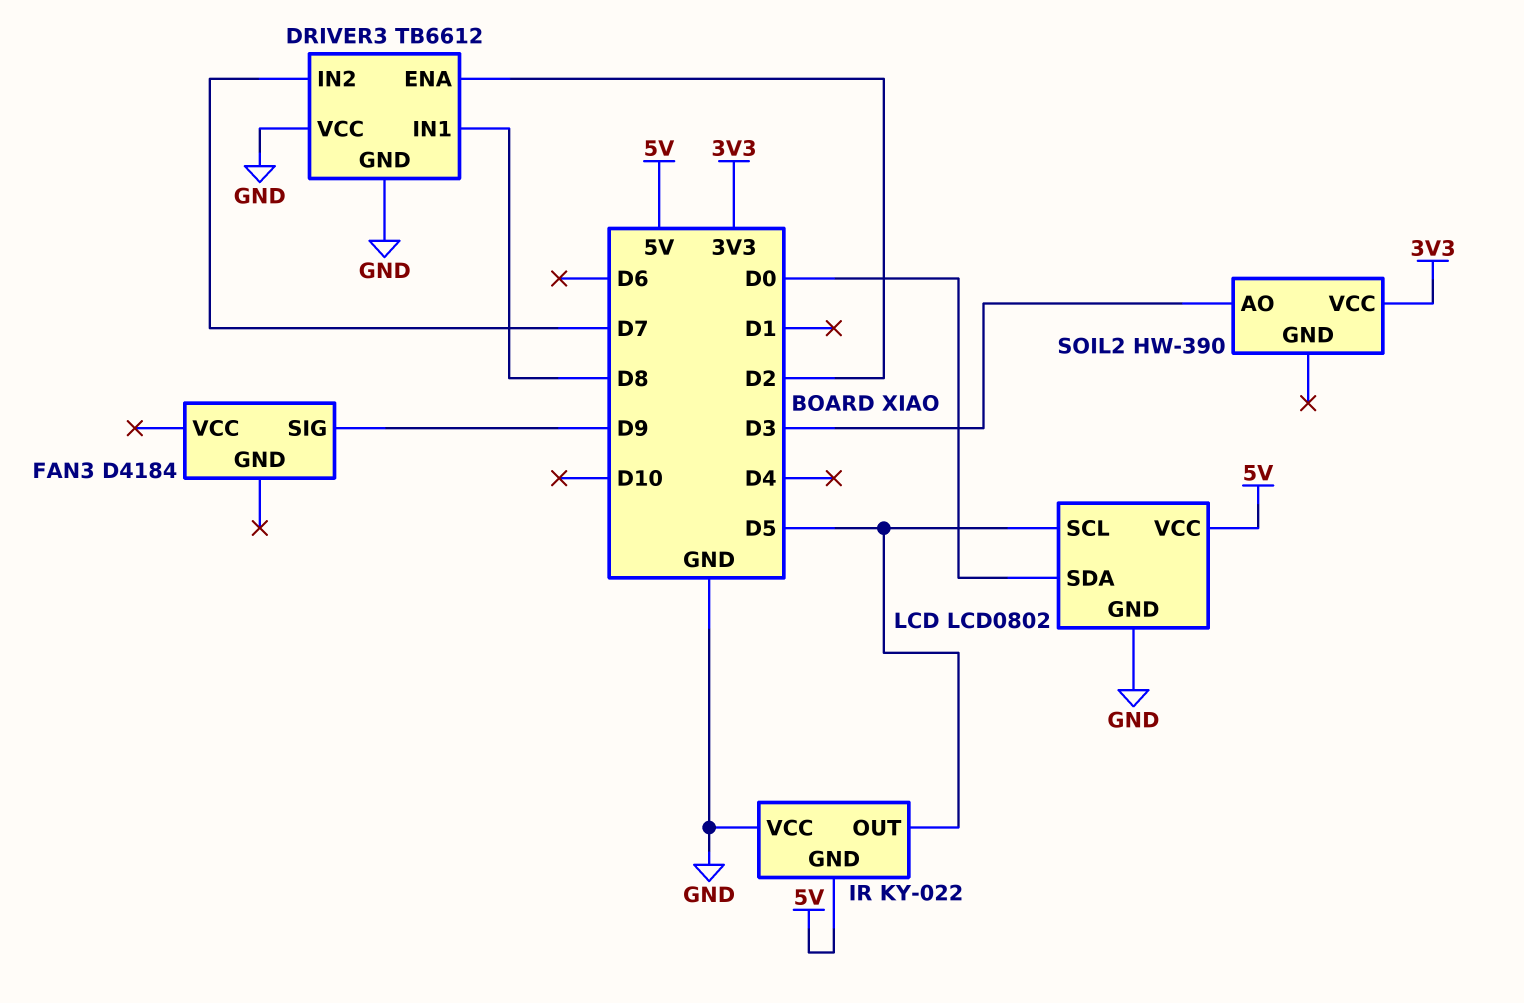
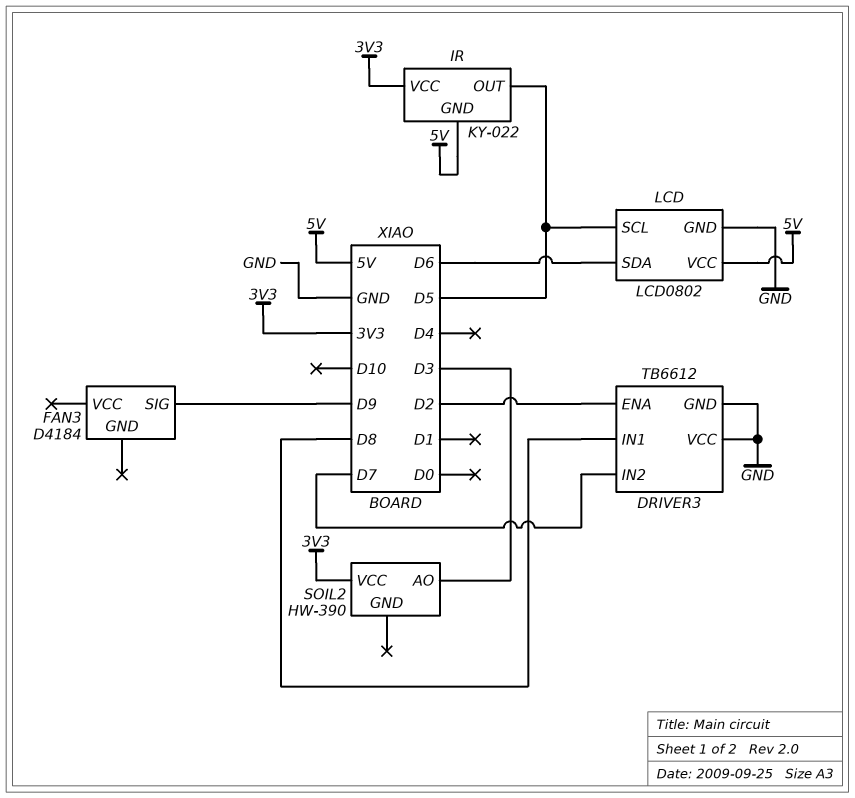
IR pin VCC: GND -> 3V3
LCD pin SDA: D0 -> D6

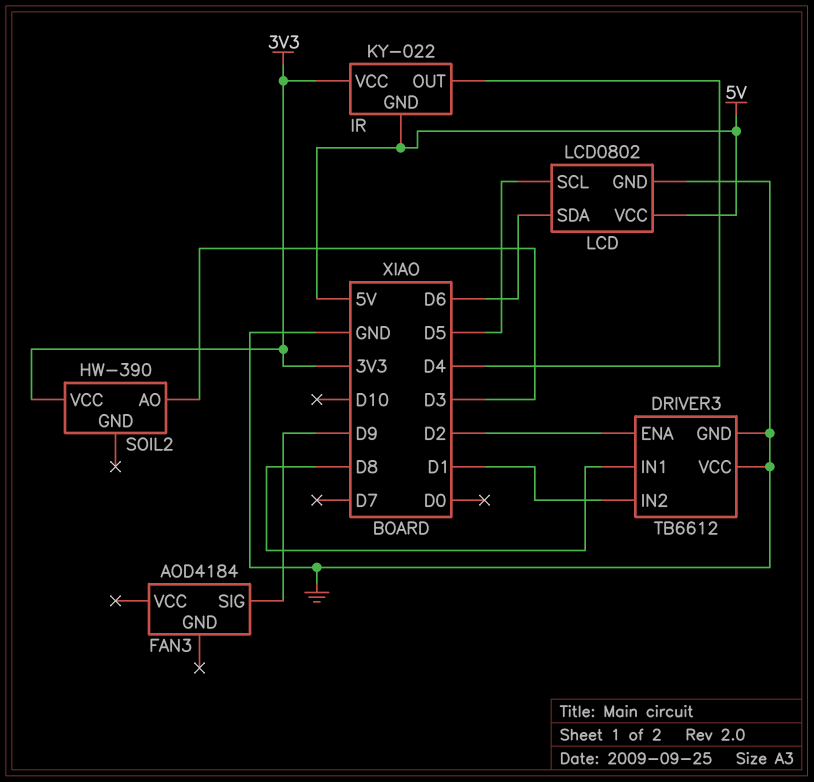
DRIVER3 pin IN2: D7 -> D1
FAN3: D4184 -> AOD4184
IR pin OUT: D5 -> D4

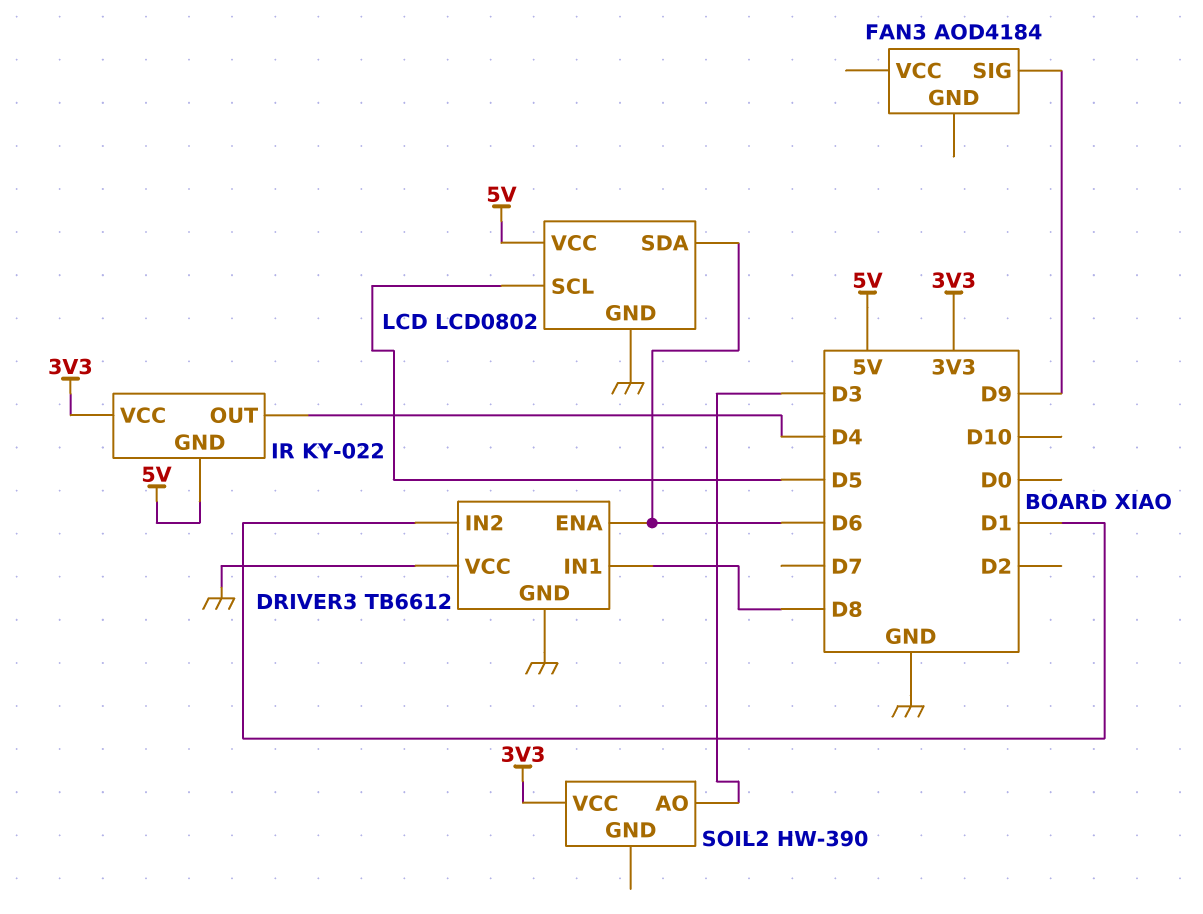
DRIVER3 pin ENA: D2 -> D6

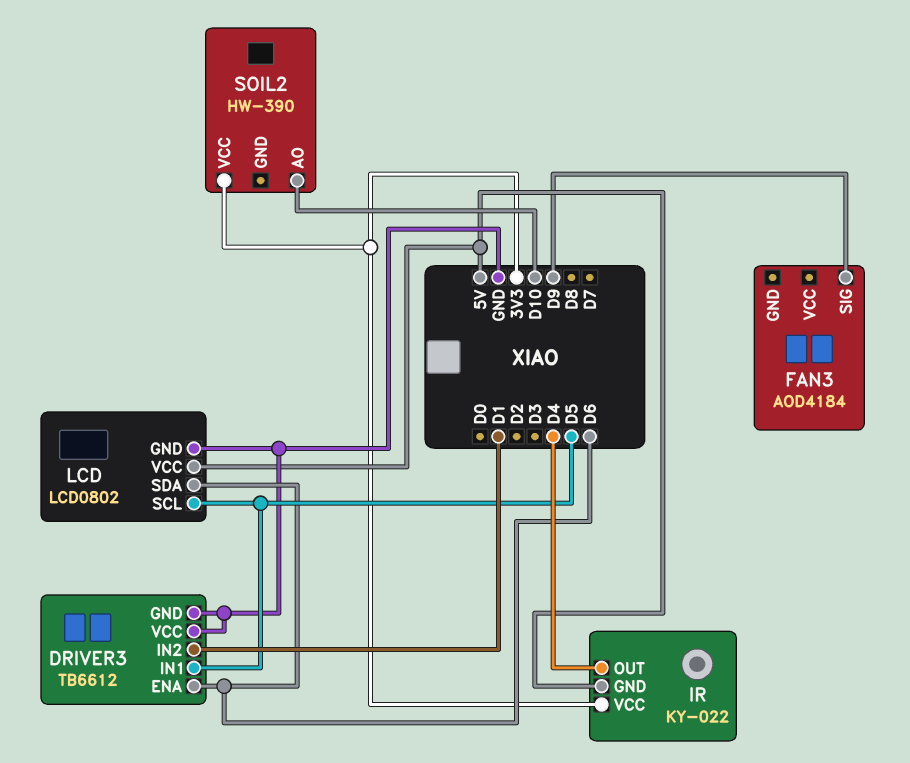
DRIVER3 pin IN1: D8 -> D5
SOIL2 pin AO: D3 -> D10

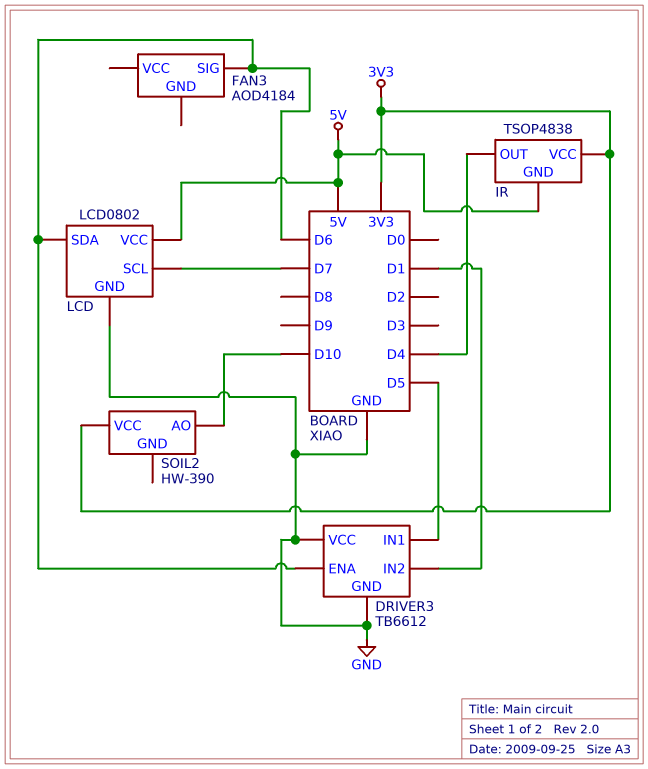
FAN3 pin SIG: D9 -> D6
IR: KY-022 -> TSOP4838
LCD pin SCL: D5 -> D7

